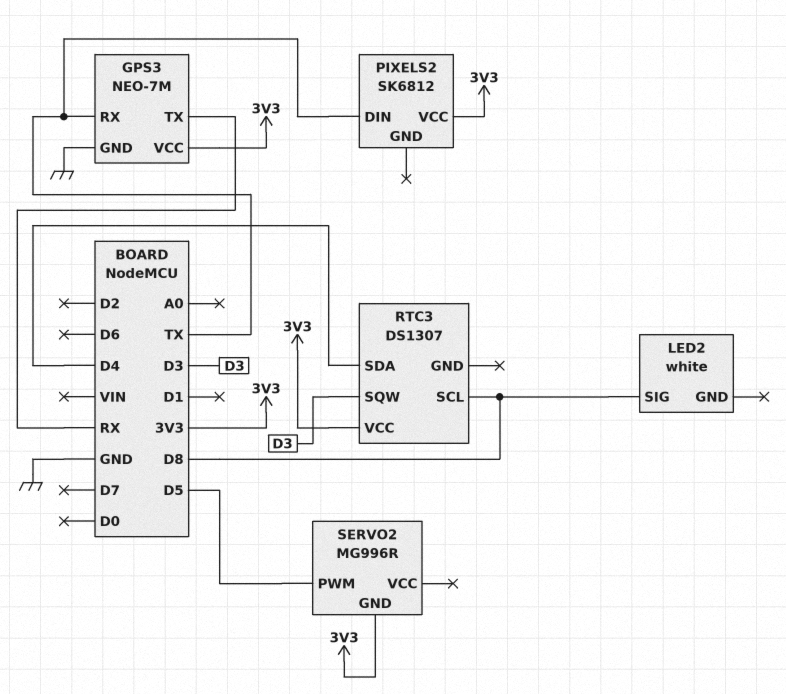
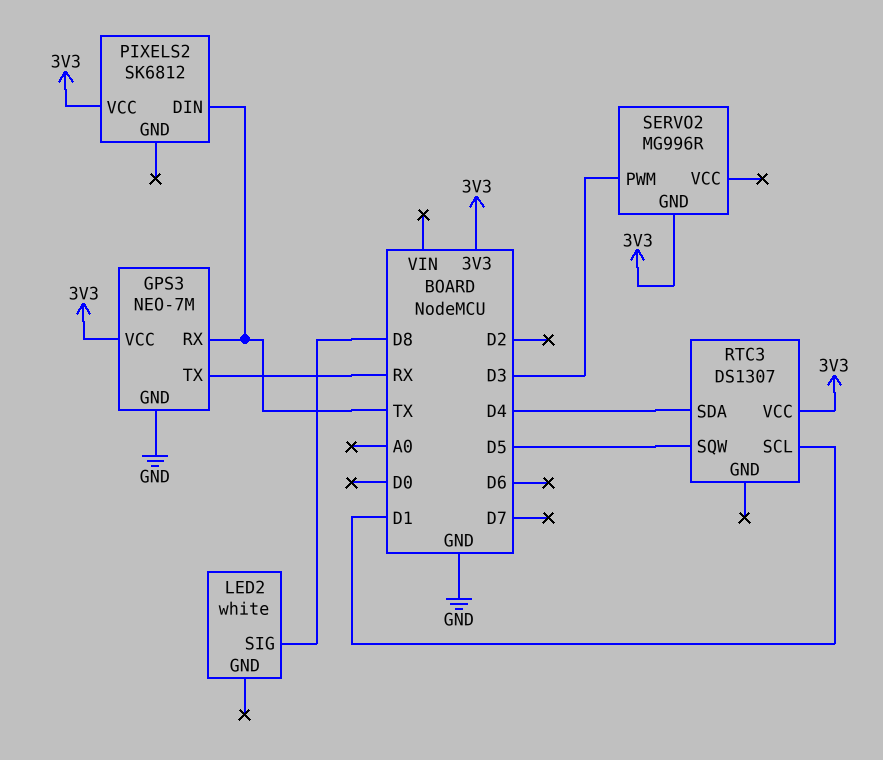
RTC3 pin SCL: D8 -> D1
RTC3 pin SQW: D3 -> D5
SERVO2 pin PWM: D5 -> D3

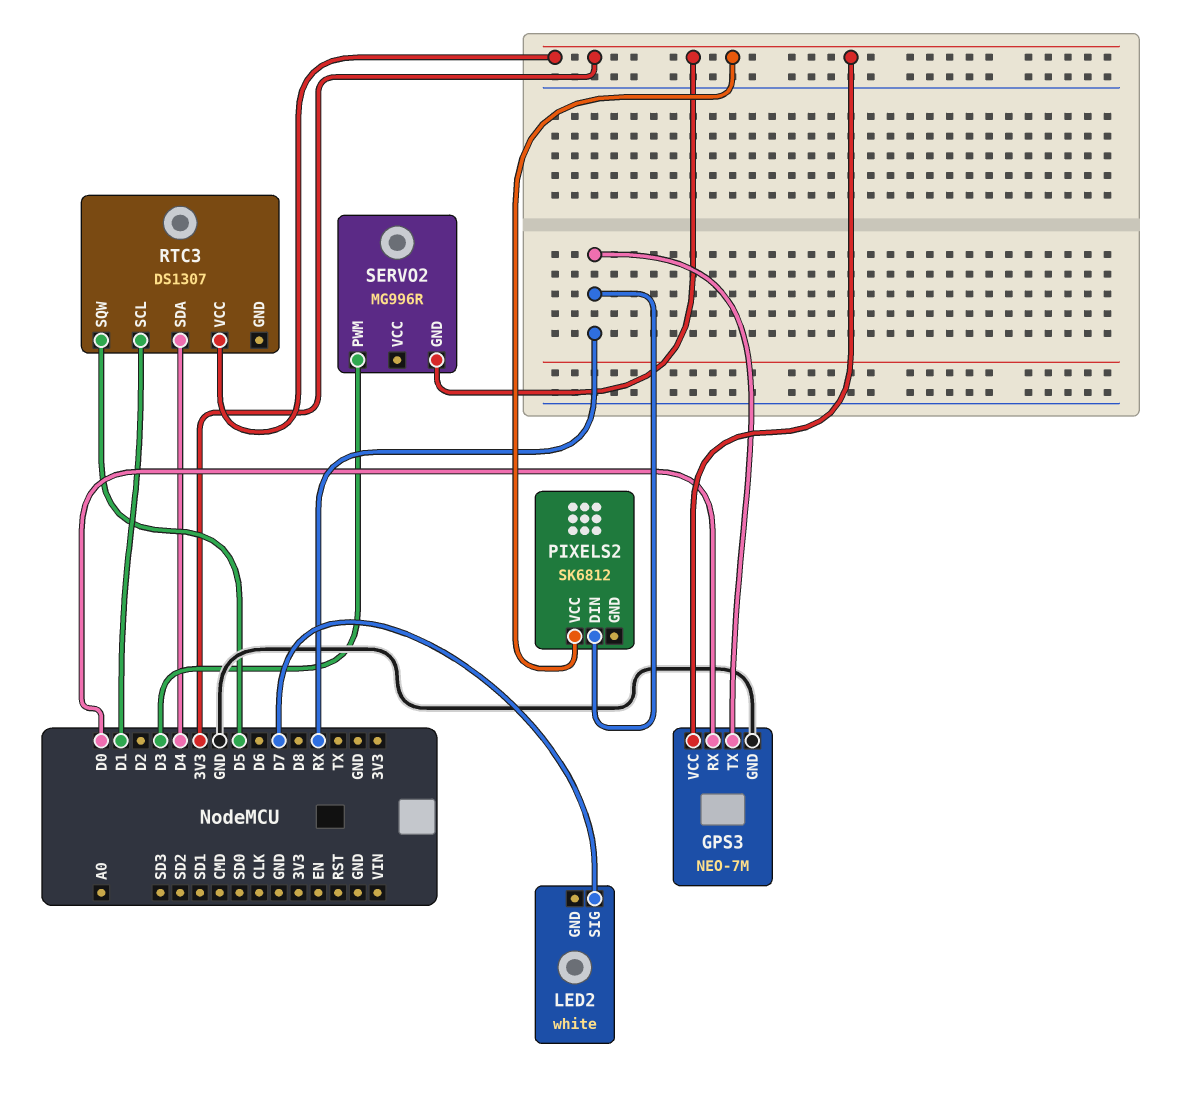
GPS3 pin RX: TX -> D0
LED2 pin SIG: D8 -> D7
PIXELS2 pin DIN: TX -> RX

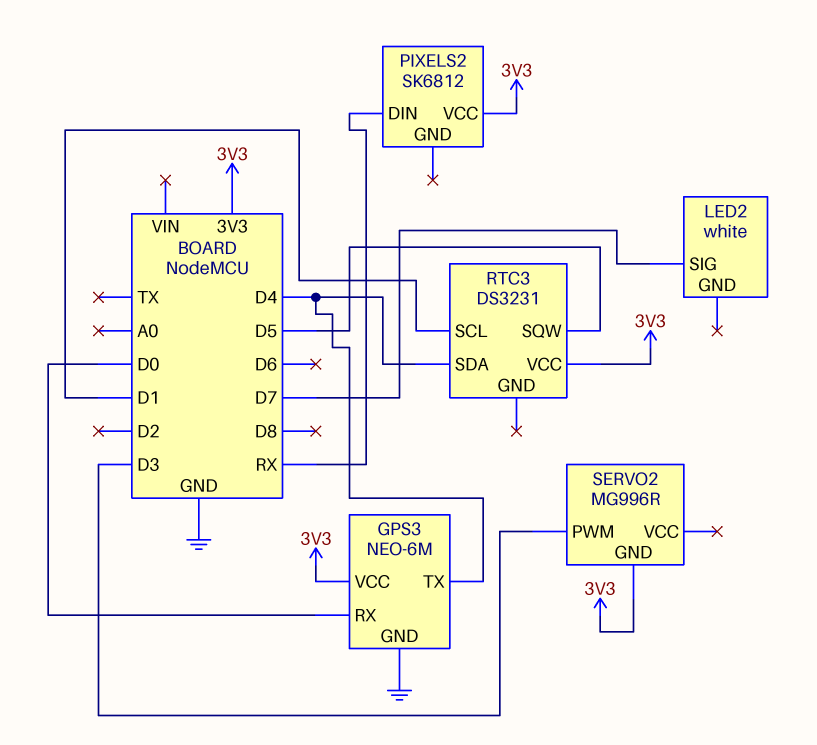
GPS3: NEO-7M -> NEO-6M
GPS3 pin TX: RX -> D4
RTC3: DS1307 -> DS3231

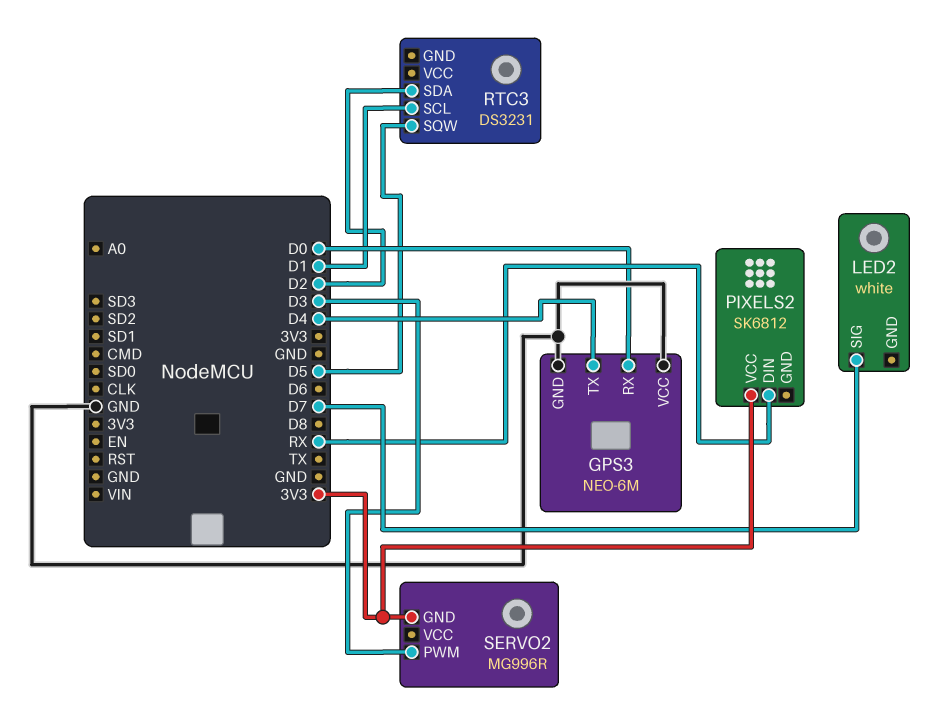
GPS3 pin VCC: 3V3 -> GND
RTC3 pin SDA: D4 -> D2
RTC3 pin VCC: 3V3 -> none

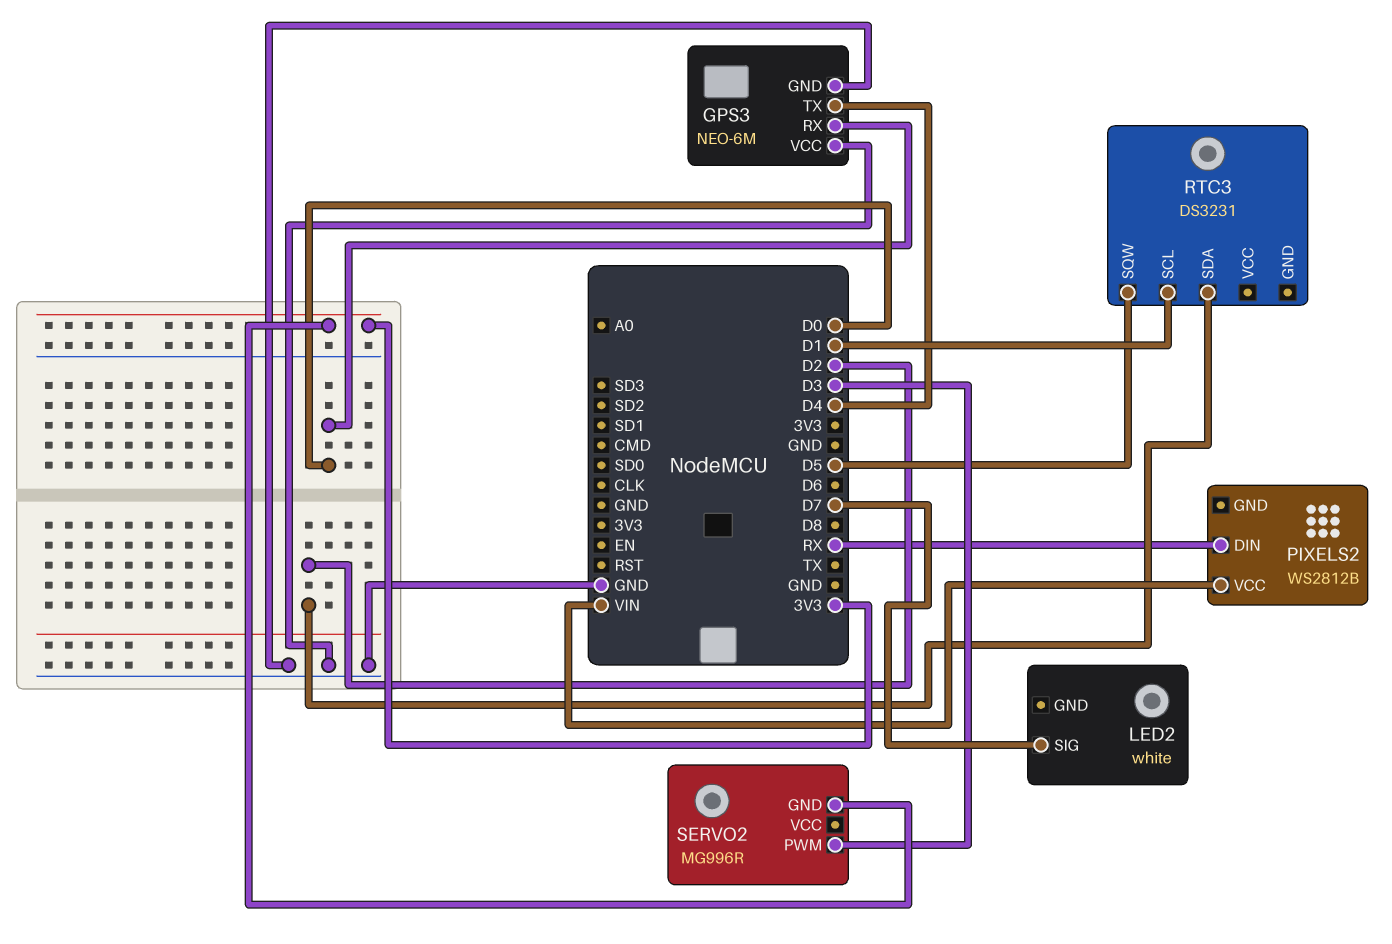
PIXELS2: SK6812 -> WS2812B
PIXELS2 pin VCC: 3V3 -> VIN

